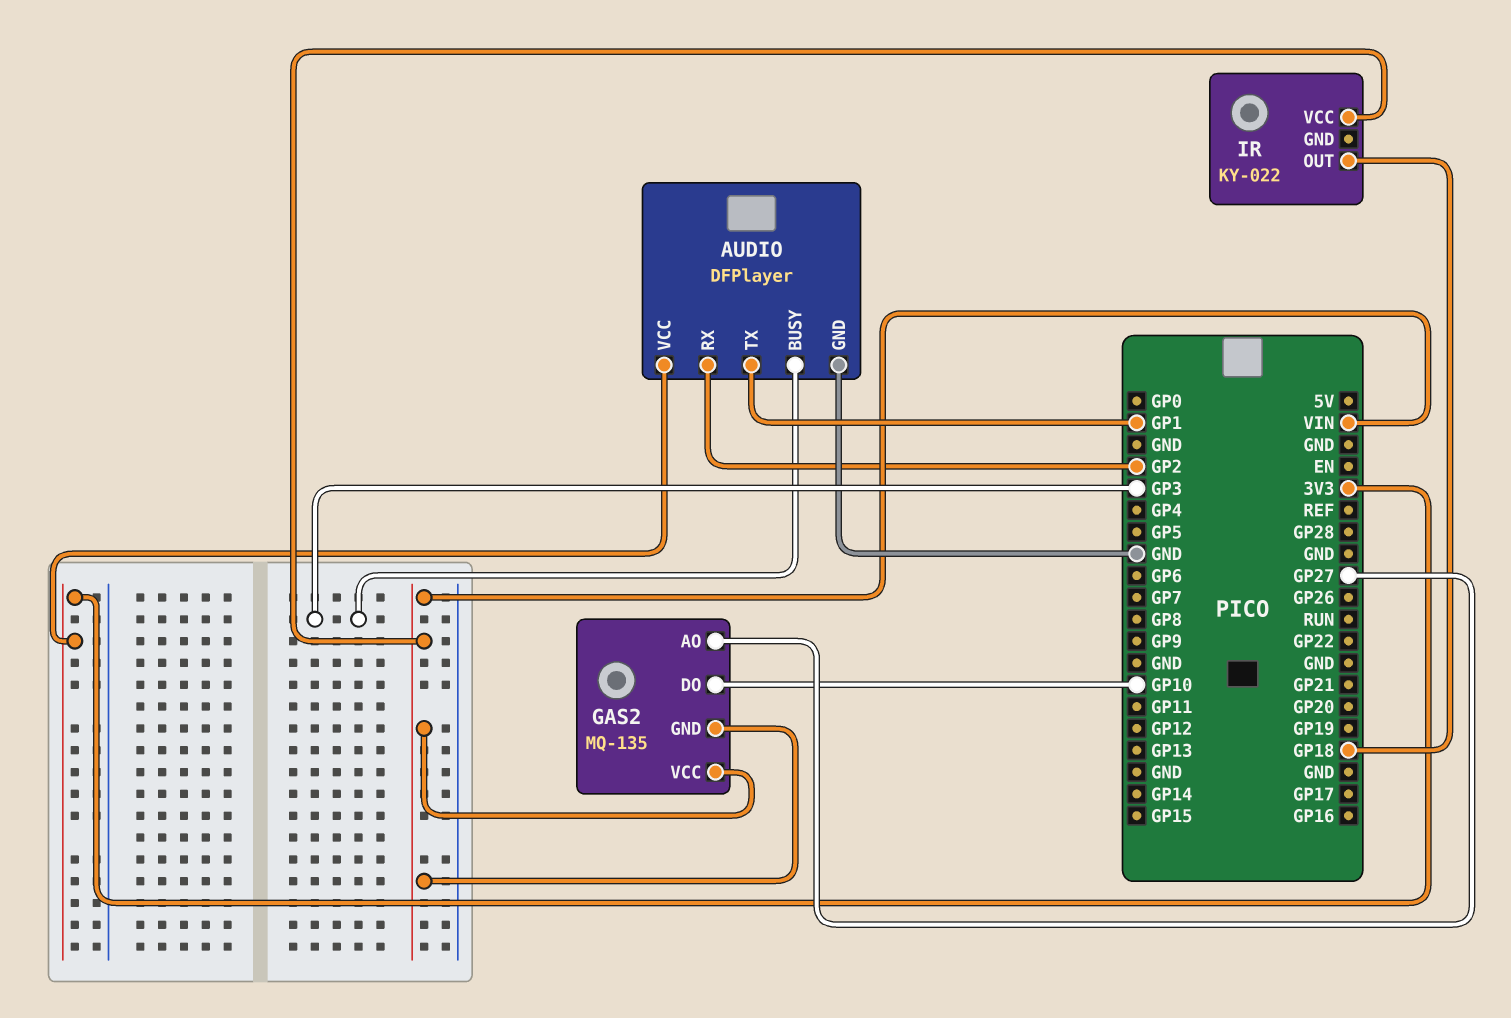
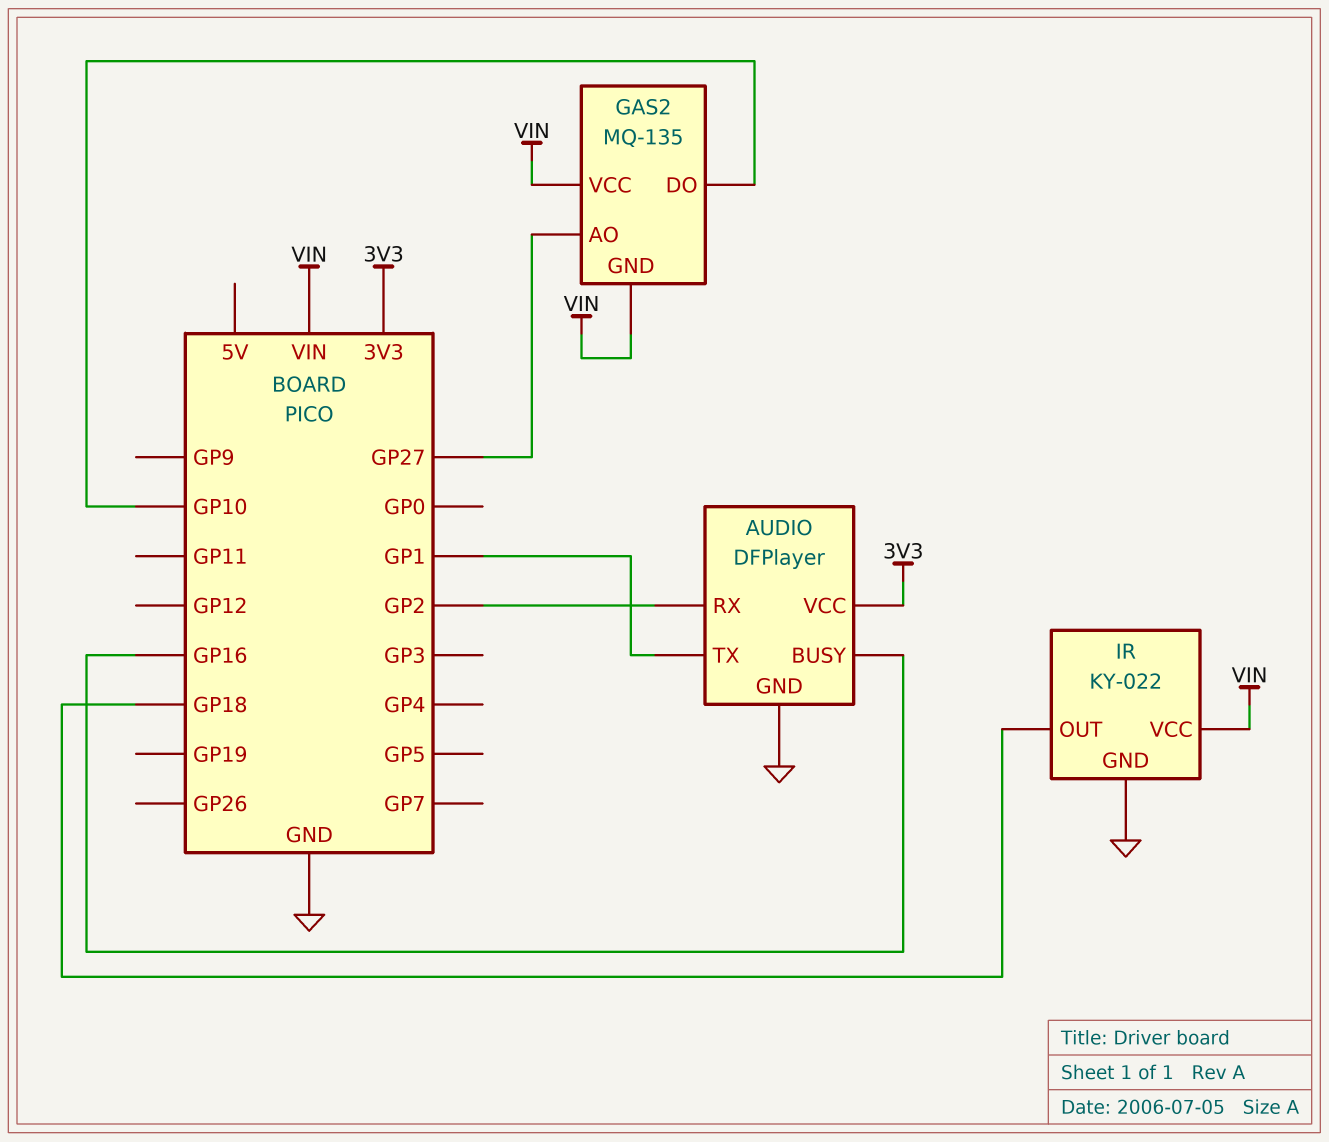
AUDIO pin BUSY: GP3 -> GP16
IR pin GND: none -> GND

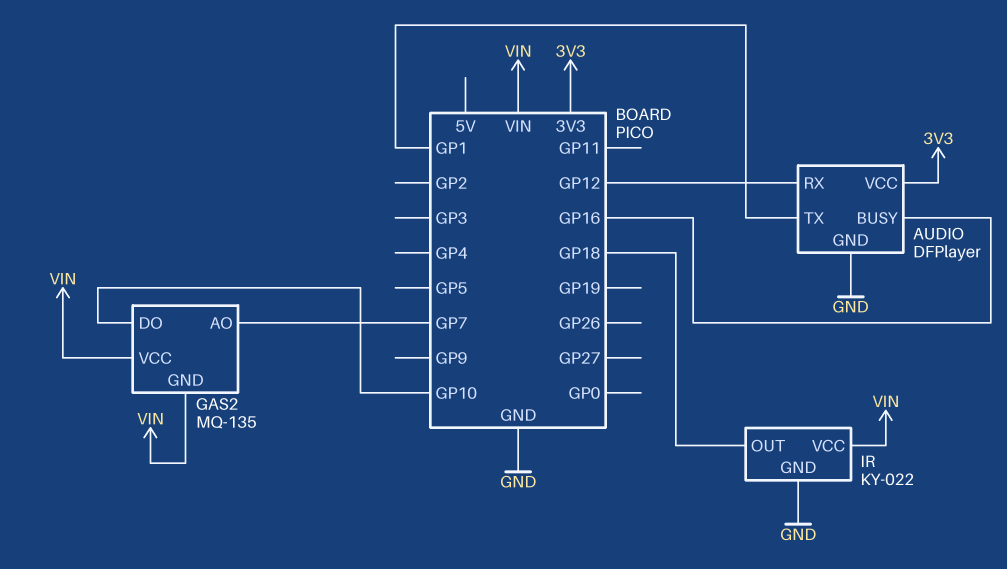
AUDIO pin RX: GP2 -> GP12
GAS2 pin AO: GP27 -> GP7

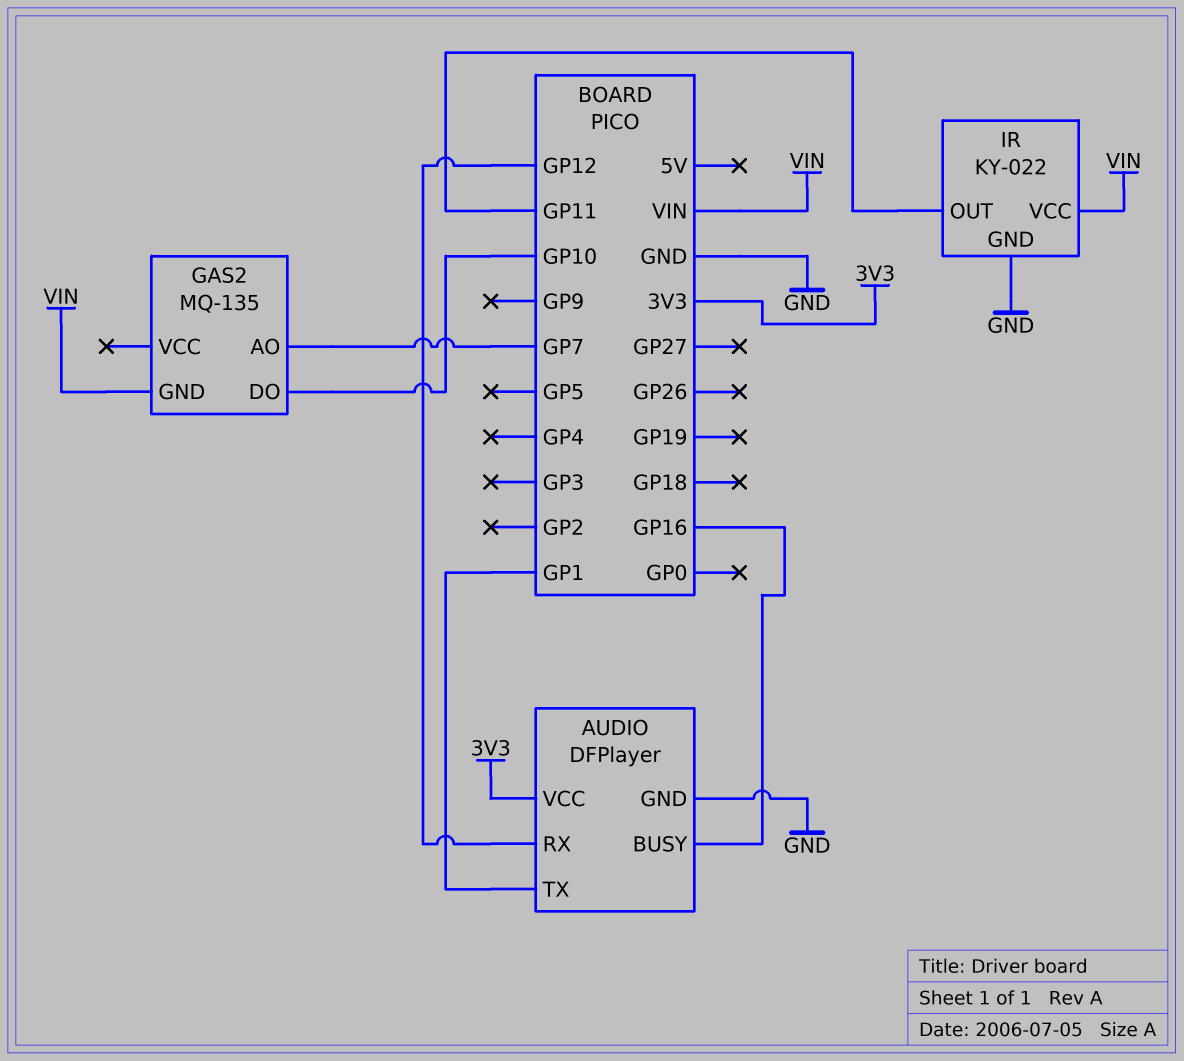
GAS2 pin VCC: VIN -> none
IR pin OUT: GP18 -> GP11

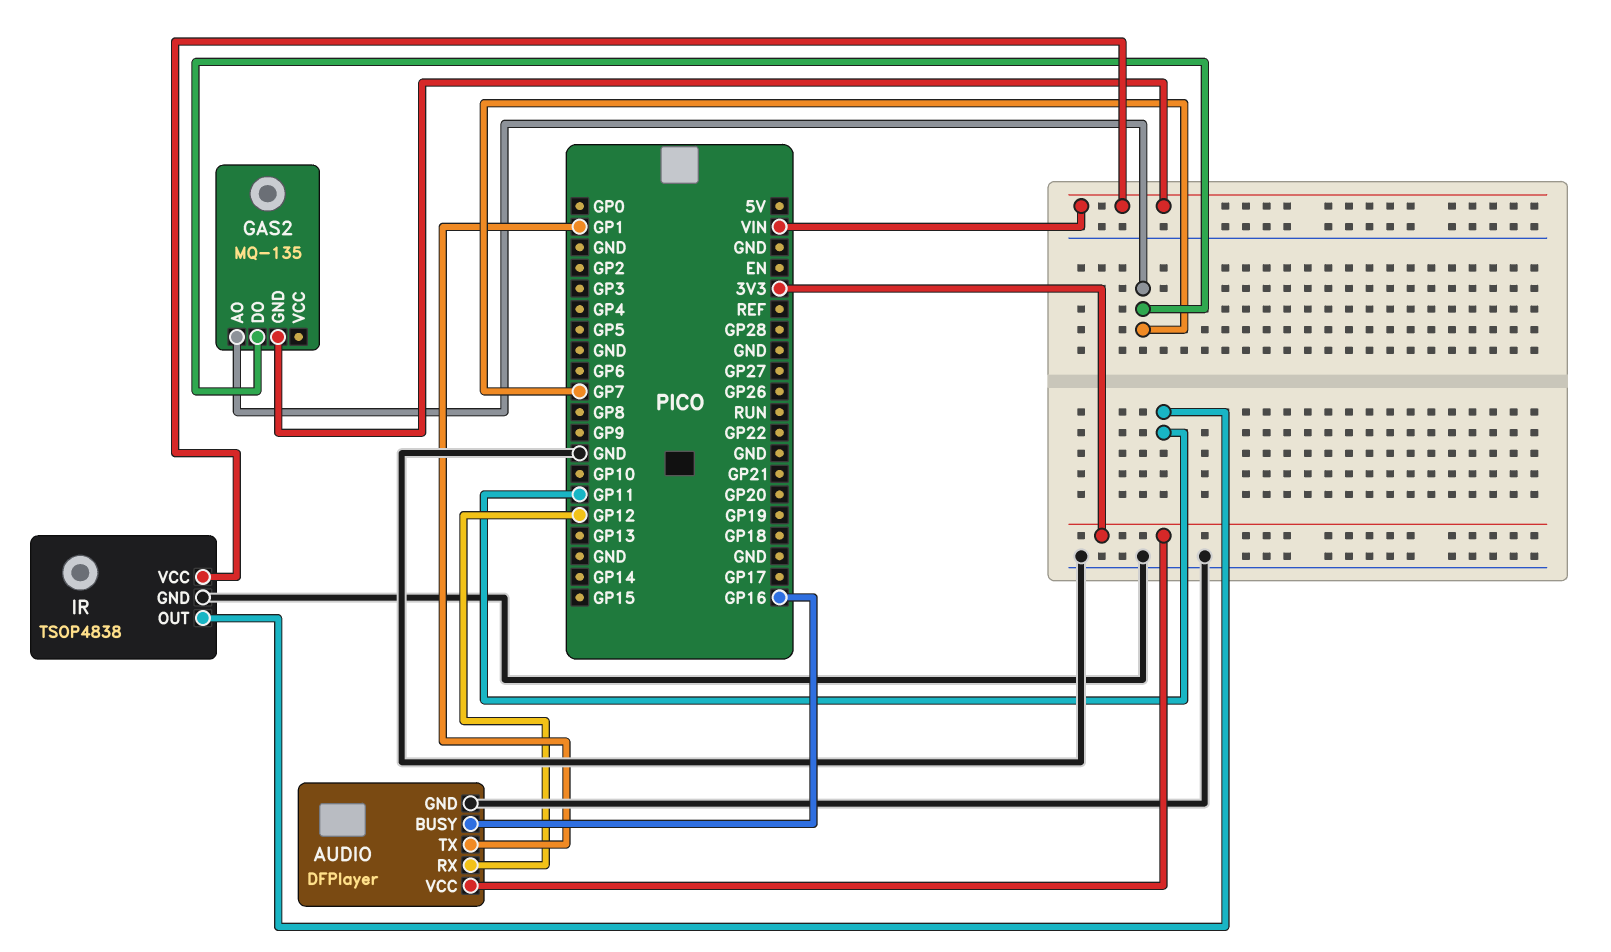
GAS2 pin DO: GP10 -> GP7
IR: KY-022 -> TSOP4838

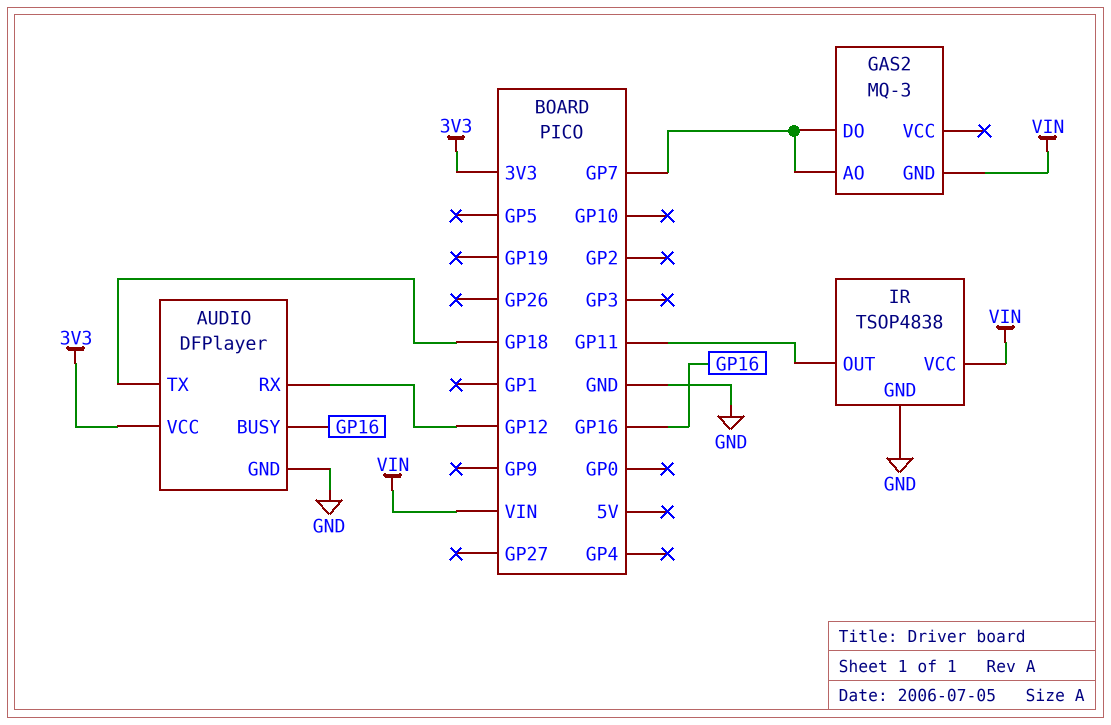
AUDIO pin TX: GP1 -> GP18
GAS2: MQ-135 -> MQ-3

